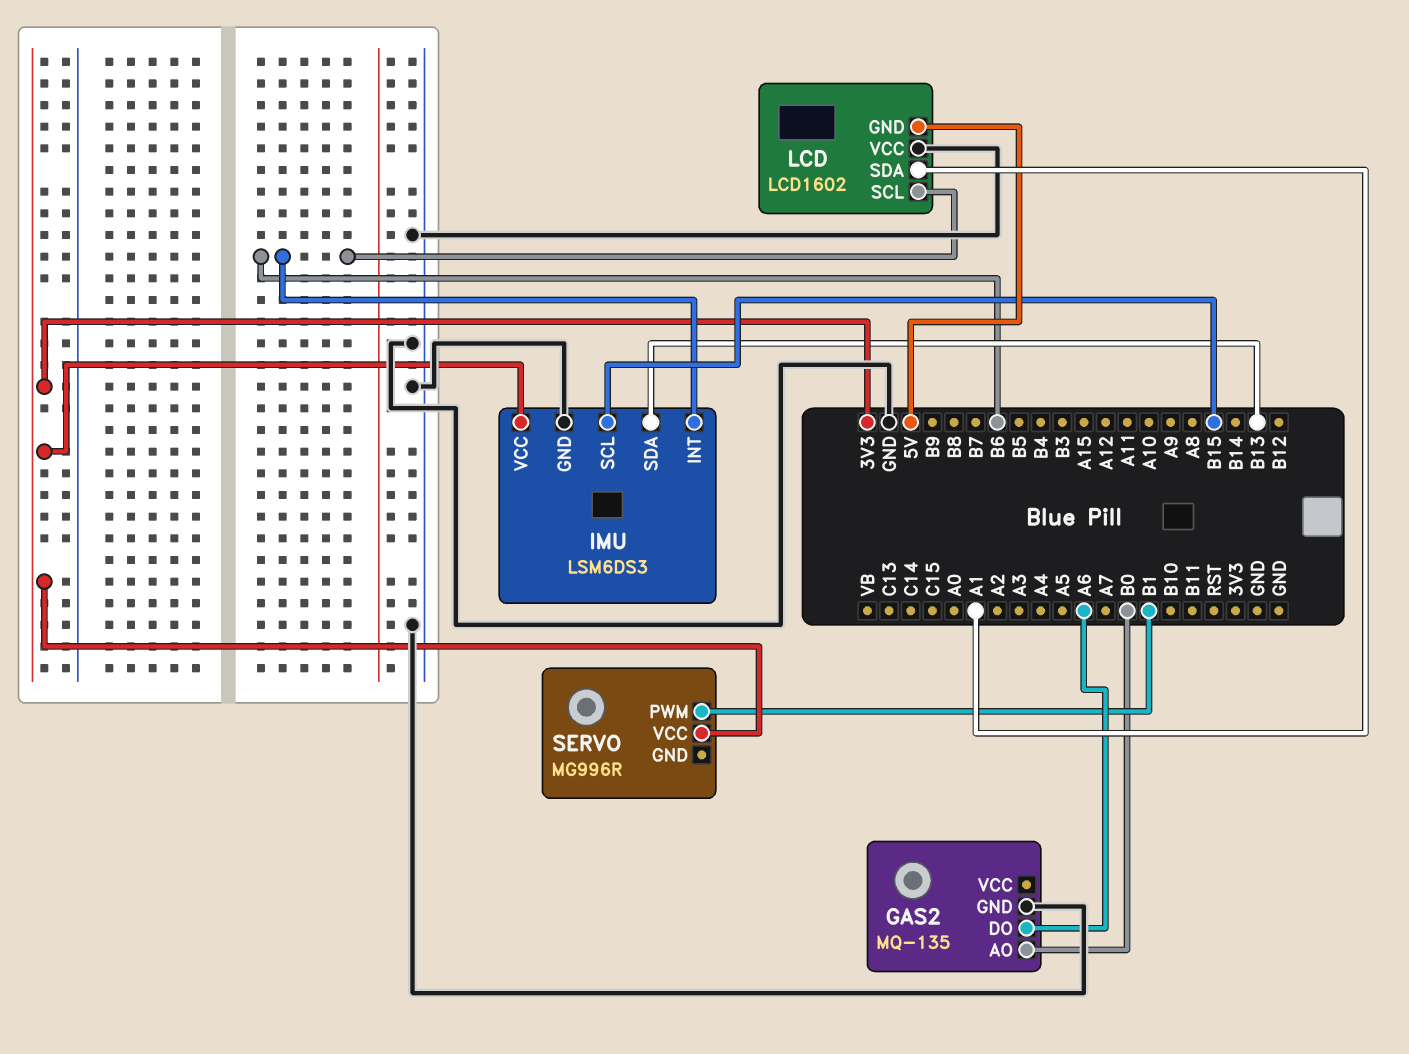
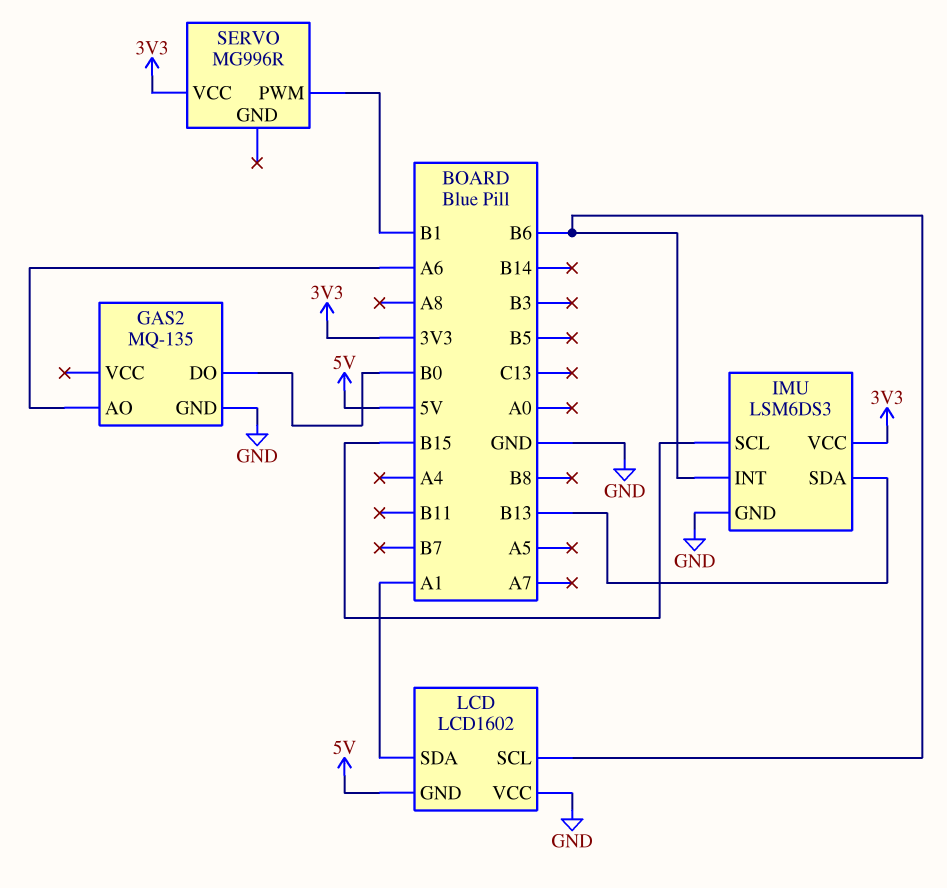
GAS2 pin AO: B0 -> A6
GAS2 pin DO: A6 -> B0

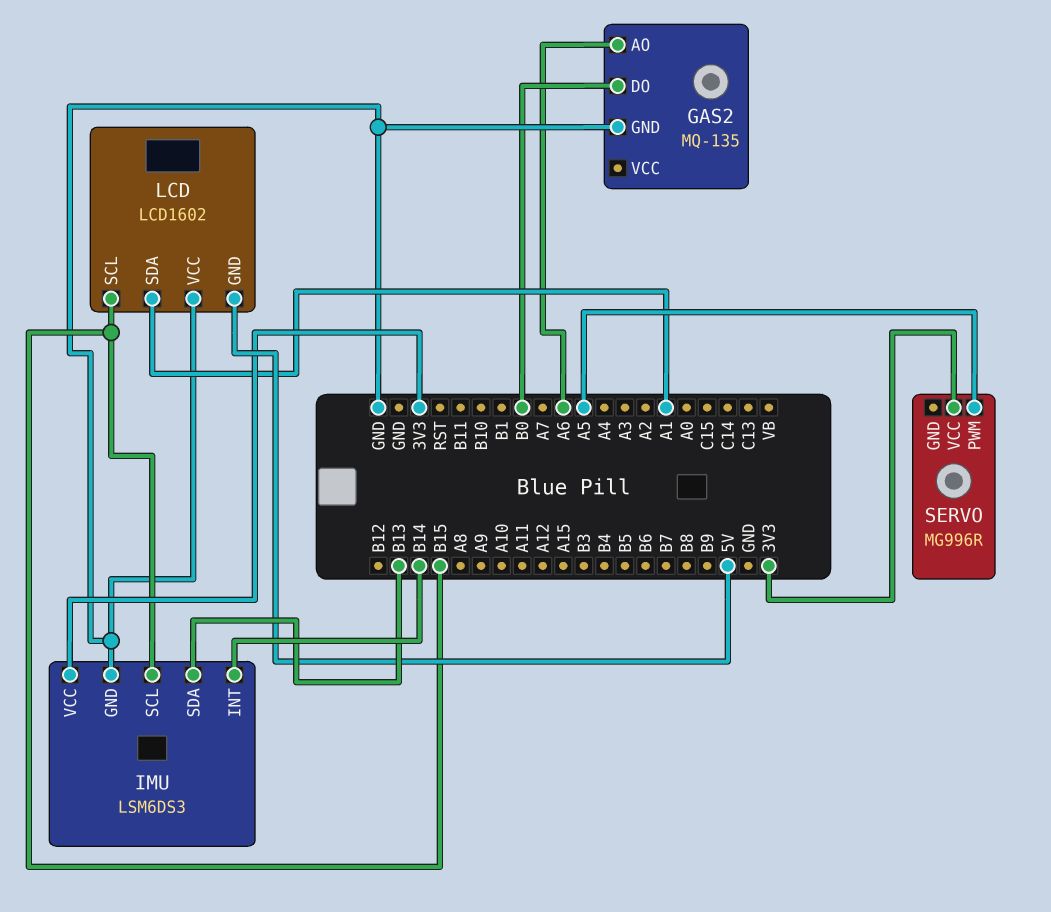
IMU pin INT: B6 -> B14
LCD pin SCL: B6 -> B15
SERVO pin PWM: B1 -> A5

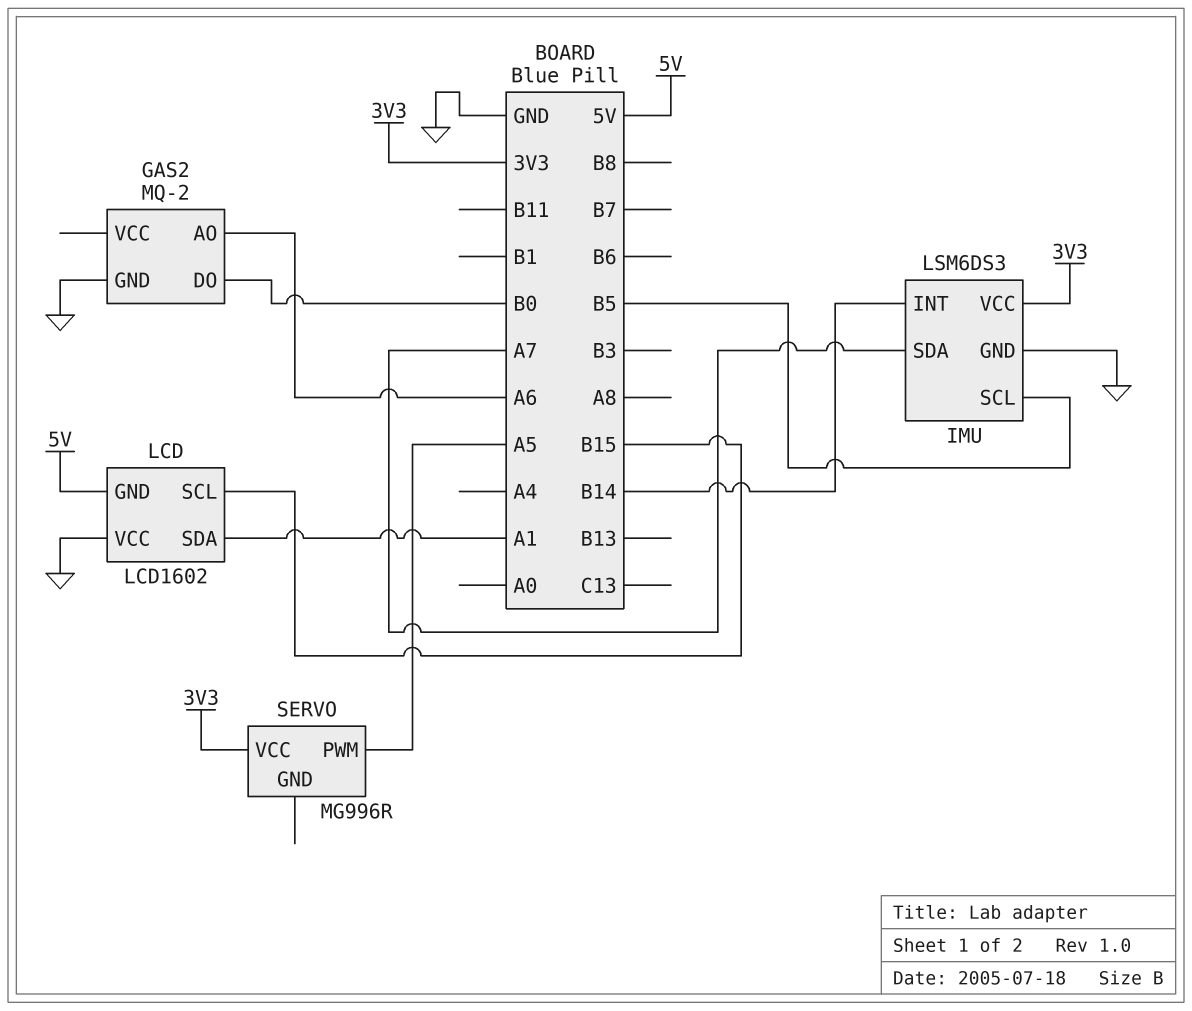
GAS2: MQ-135 -> MQ-2
IMU pin SCL: B15 -> B5
IMU pin SDA: B13 -> A7

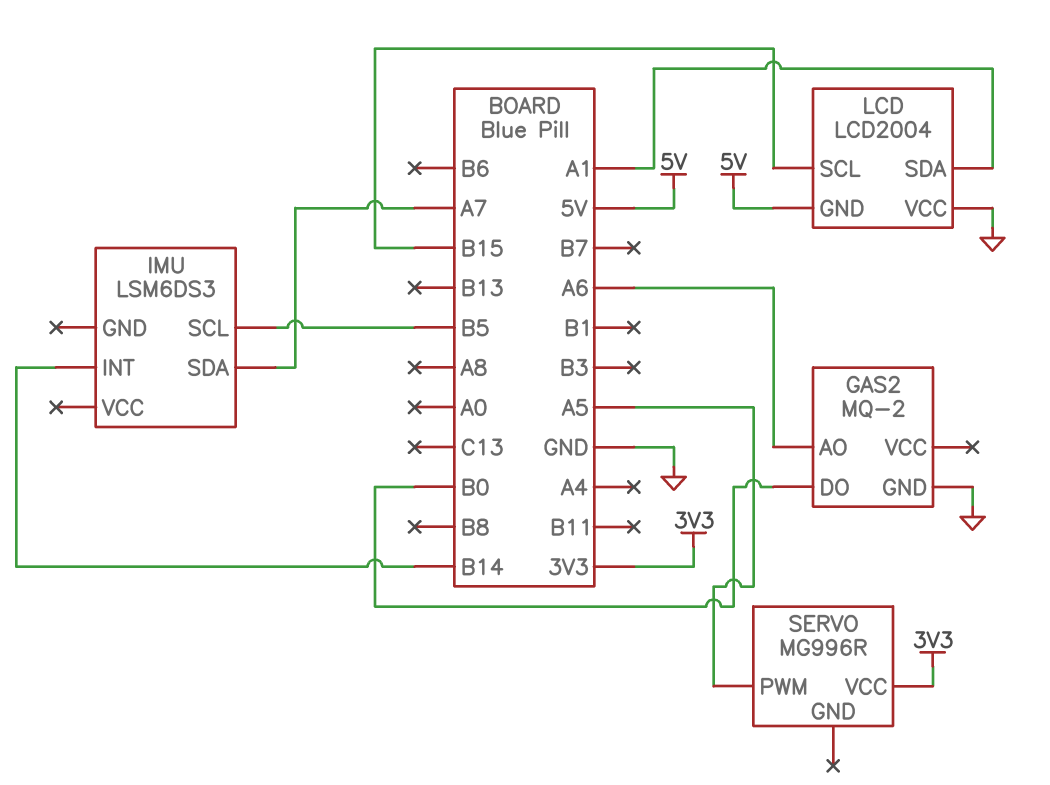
IMU pin GND: GND -> none
IMU pin VCC: 3V3 -> none
LCD: LCD1602 -> LCD2004

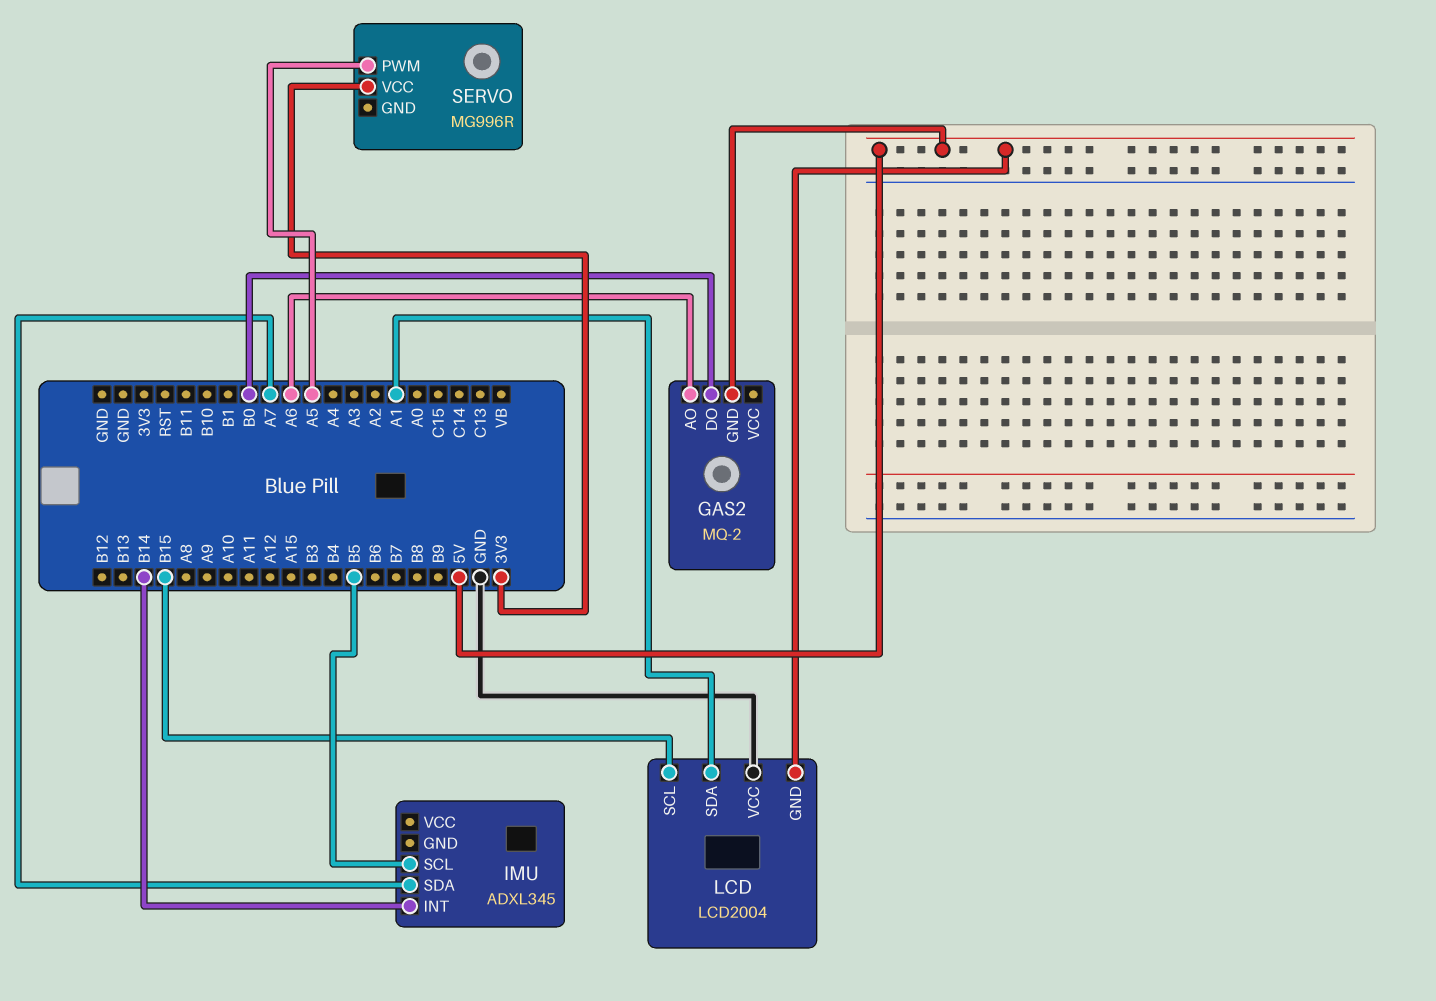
GAS2 pin GND: GND -> 5V
IMU: LSM6DS3 -> ADXL345

